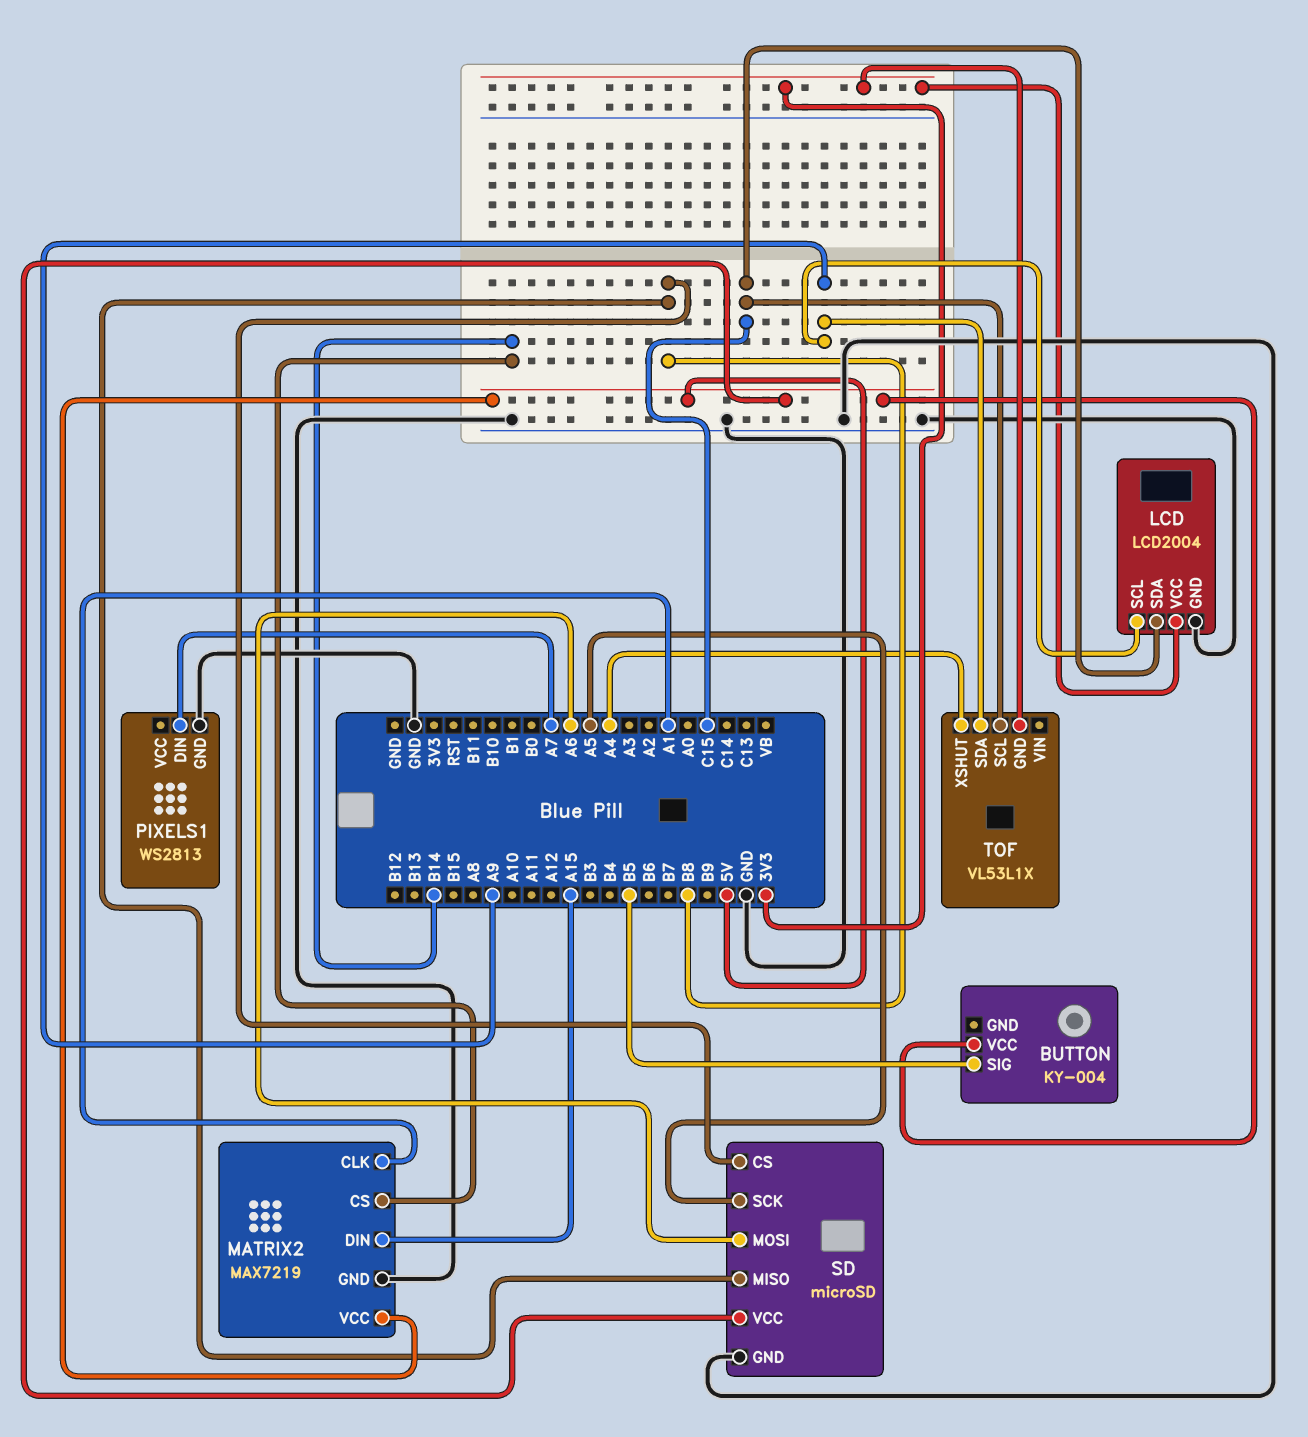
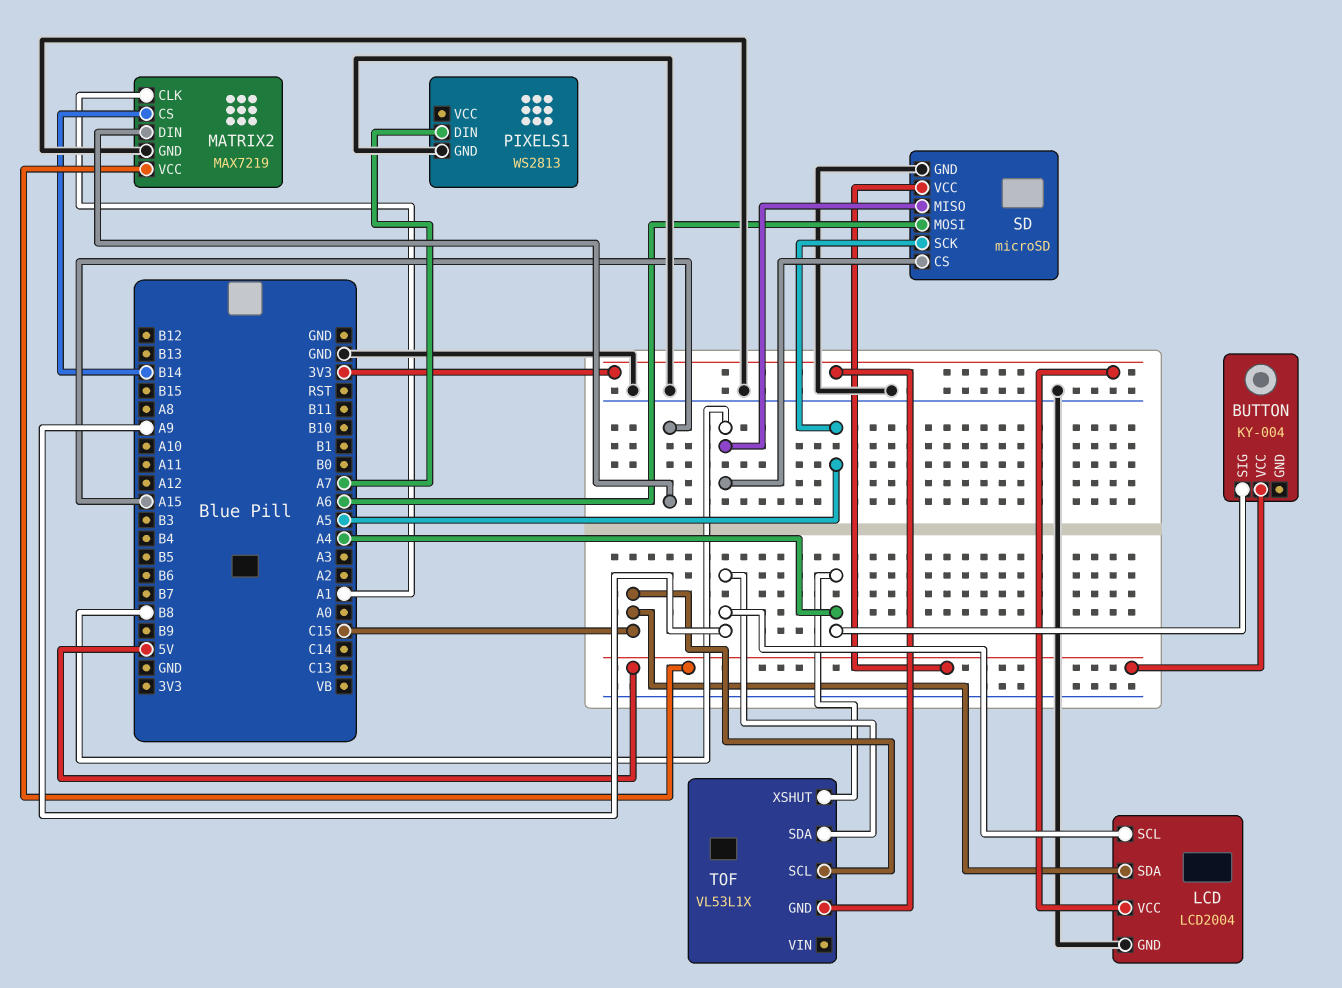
BUTTON pin SIG: B5 -> A4

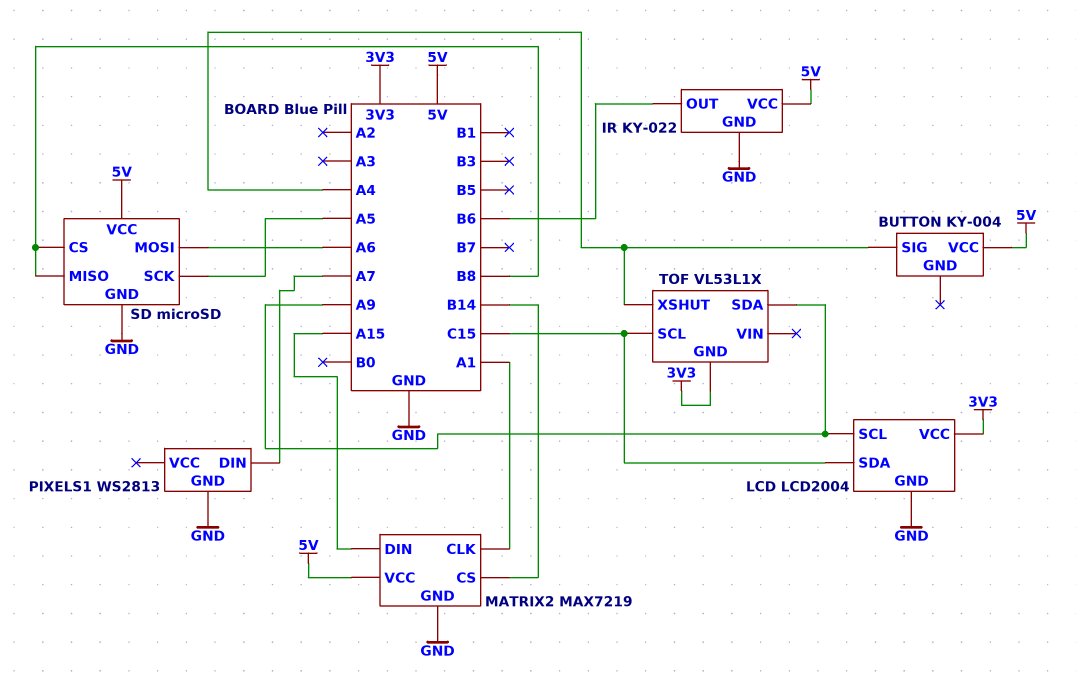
IR: none -> KY-022
IR pin GND: none -> GND
IR pin OUT: none -> B6
IR pin VCC: none -> 5V

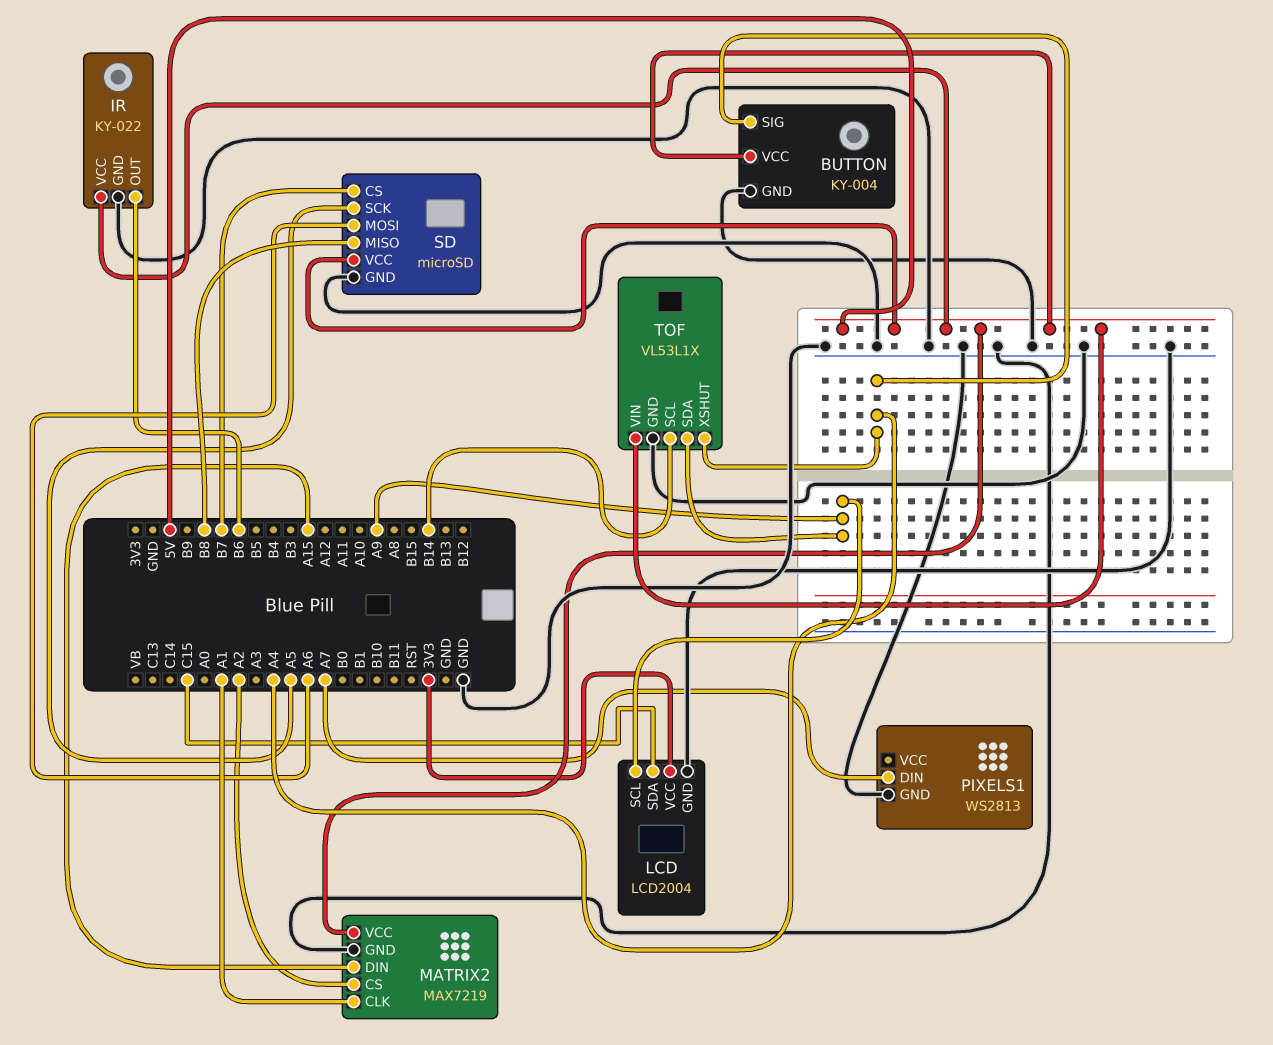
BUTTON pin GND: none -> GND
MATRIX2 pin CS: B14 -> A2
SD pin CS: B8 -> B7
TOF pin GND: 3V3 -> GND
TOF pin SCL: C15 -> B14
TOF pin VIN: none -> 5V

